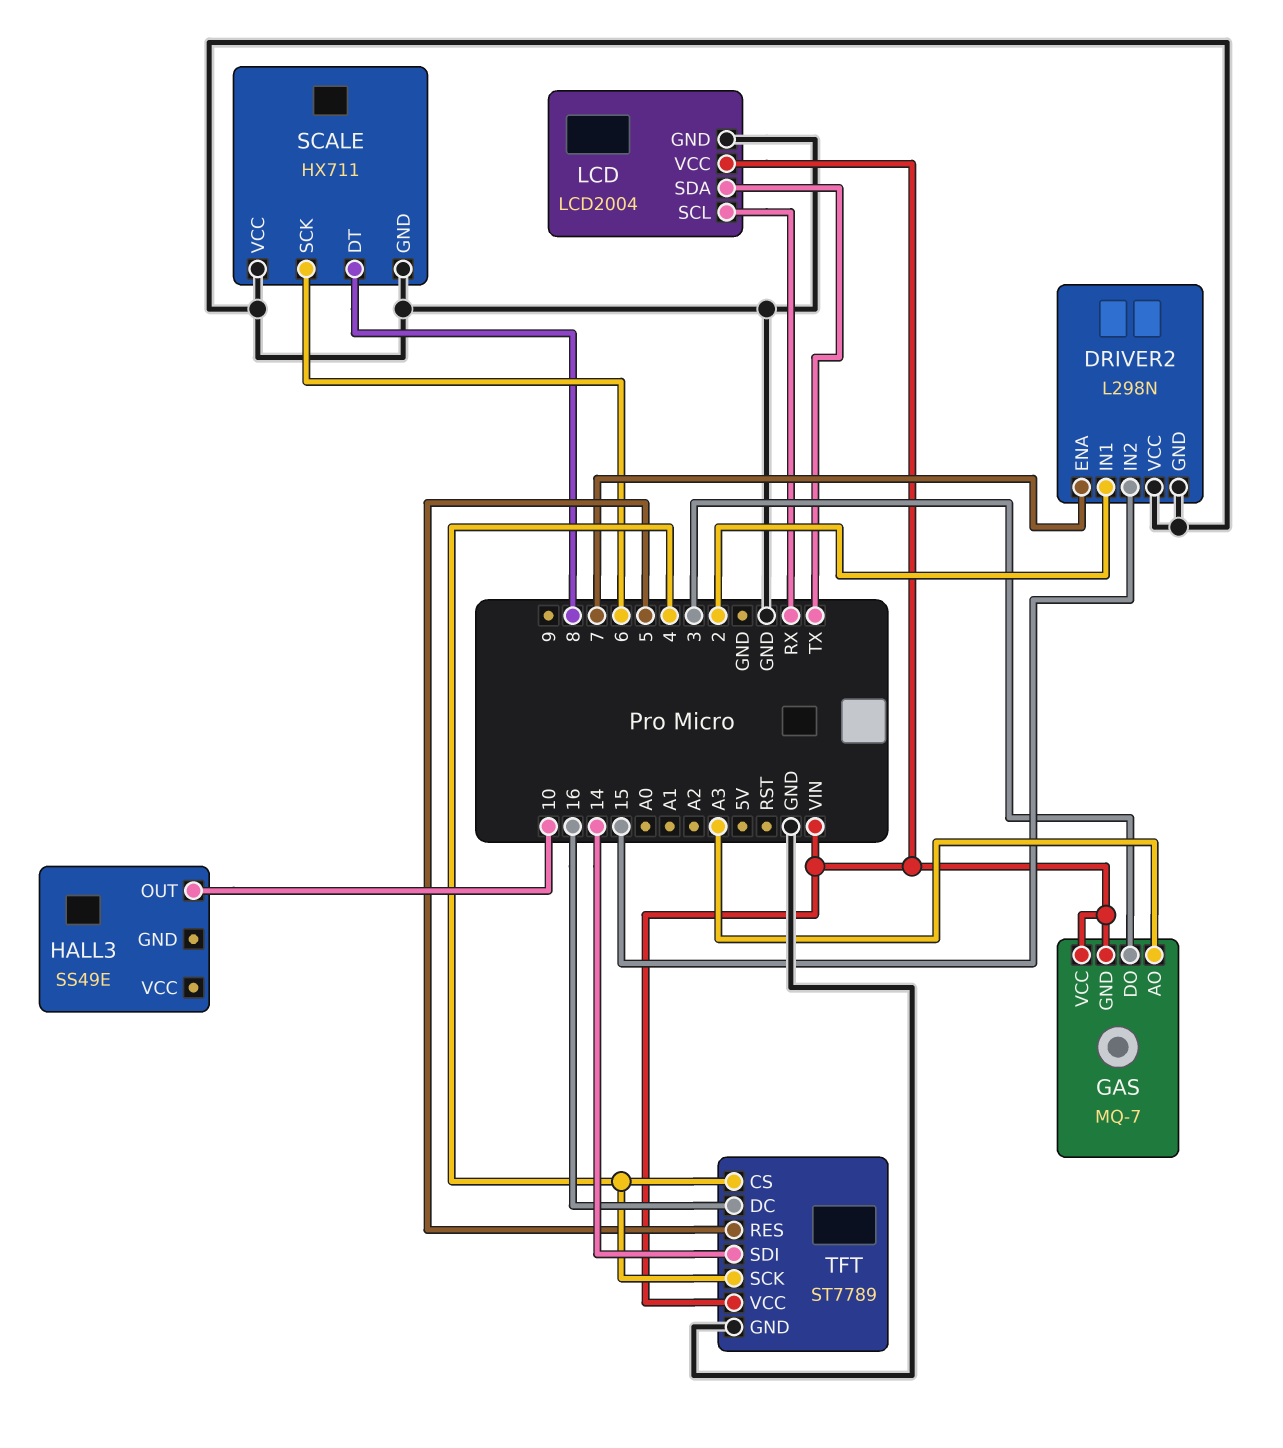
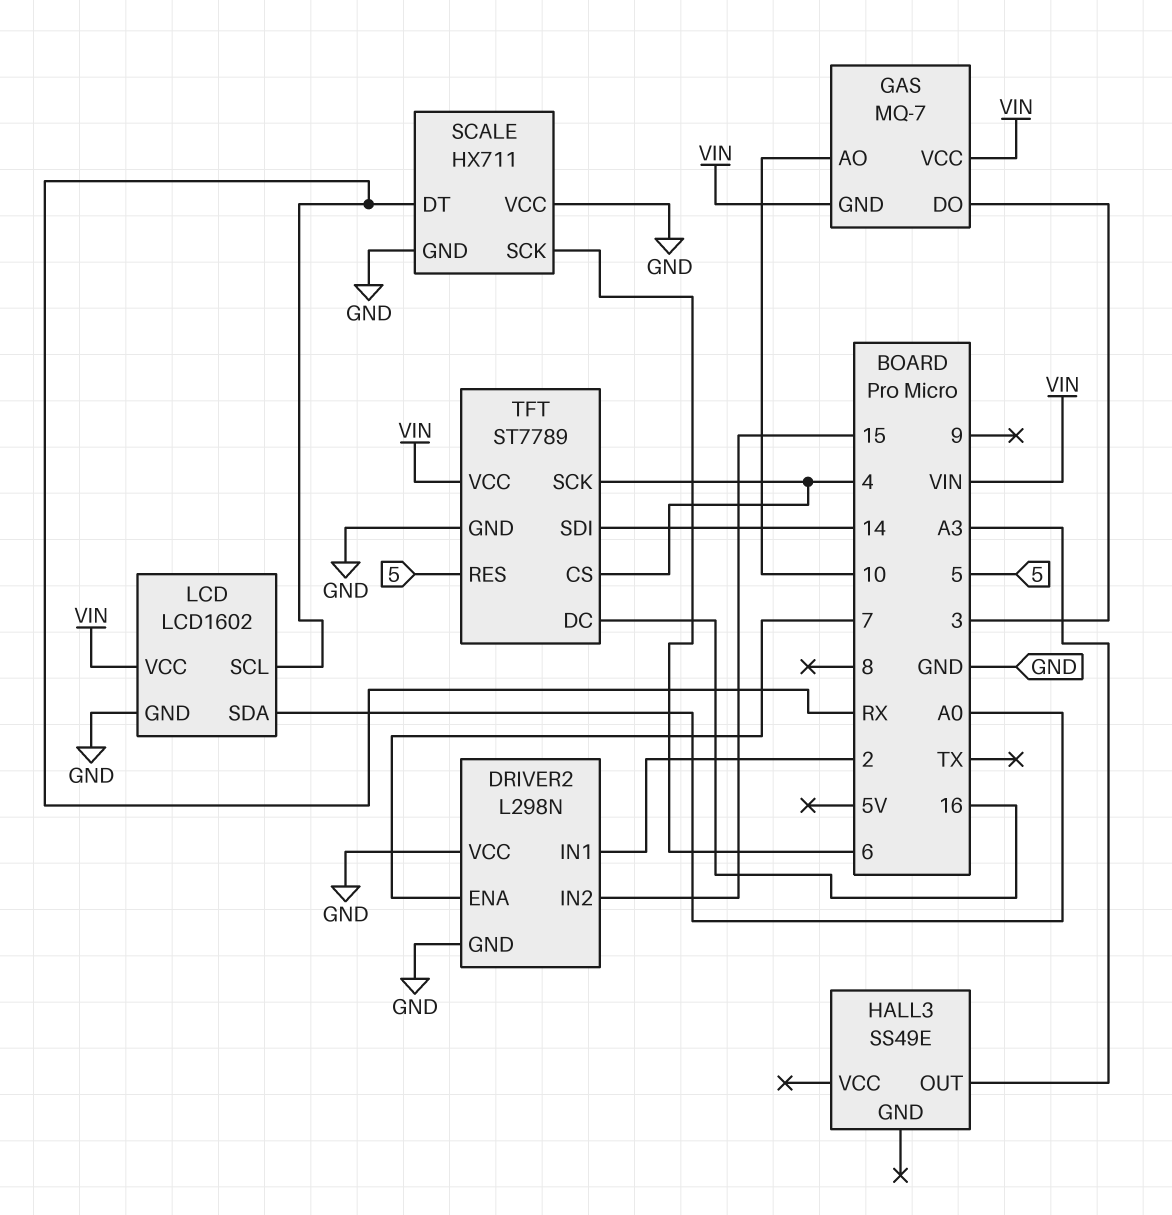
GAS pin AO: A3 -> 10
HALL3 pin OUT: 10 -> A3
LCD: LCD2004 -> LCD1602
LCD pin SDA: TX -> A0
SCALE pin DT: 8 -> RX

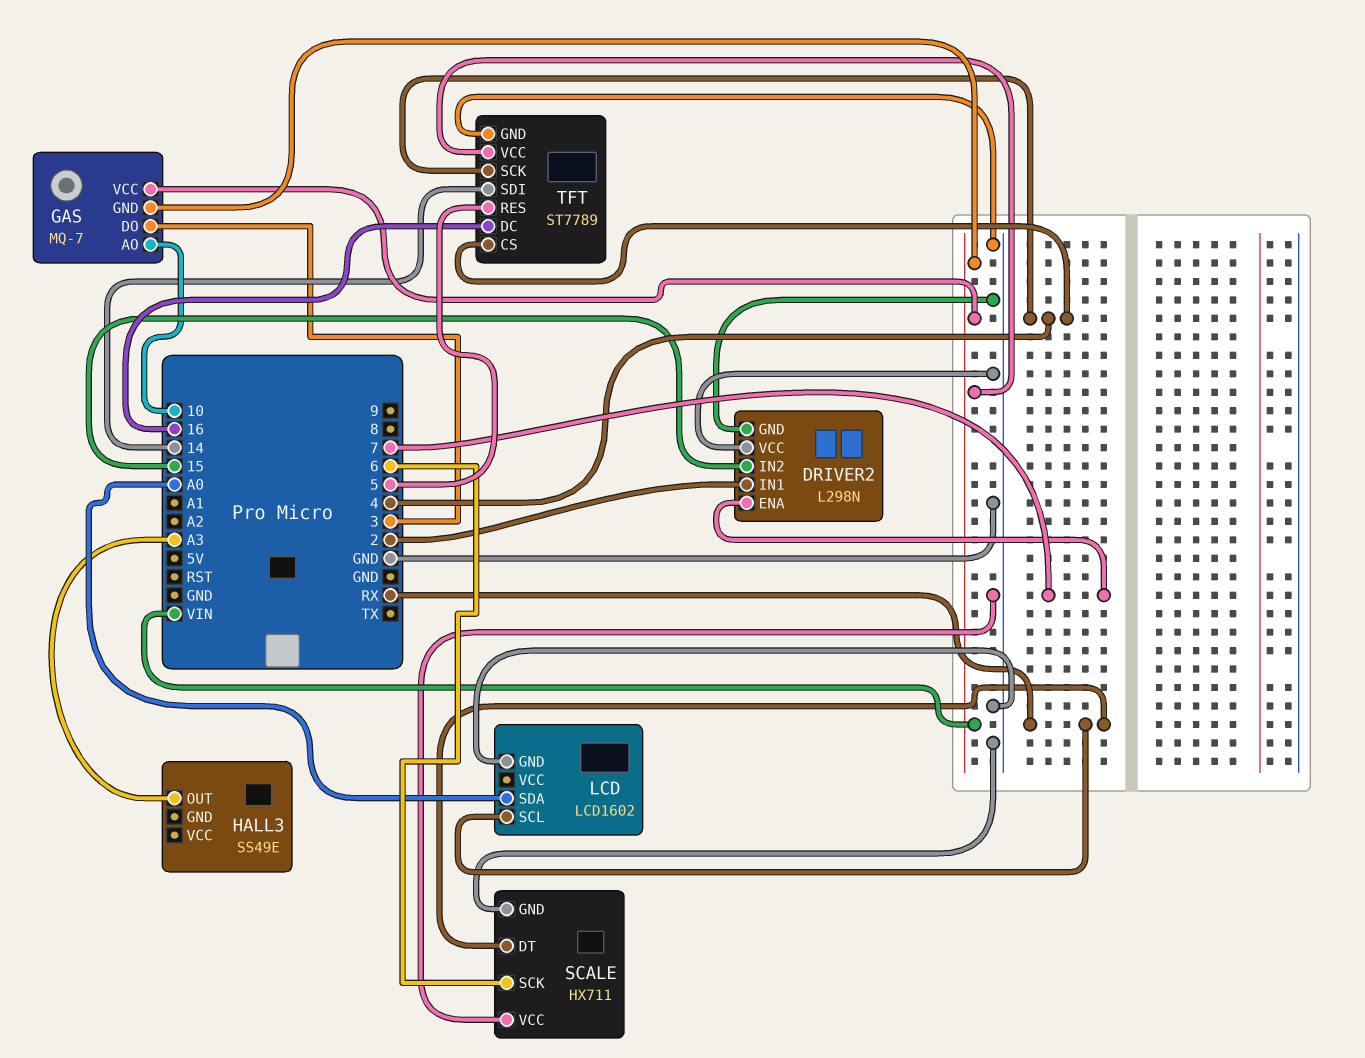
LCD pin VCC: VIN -> none

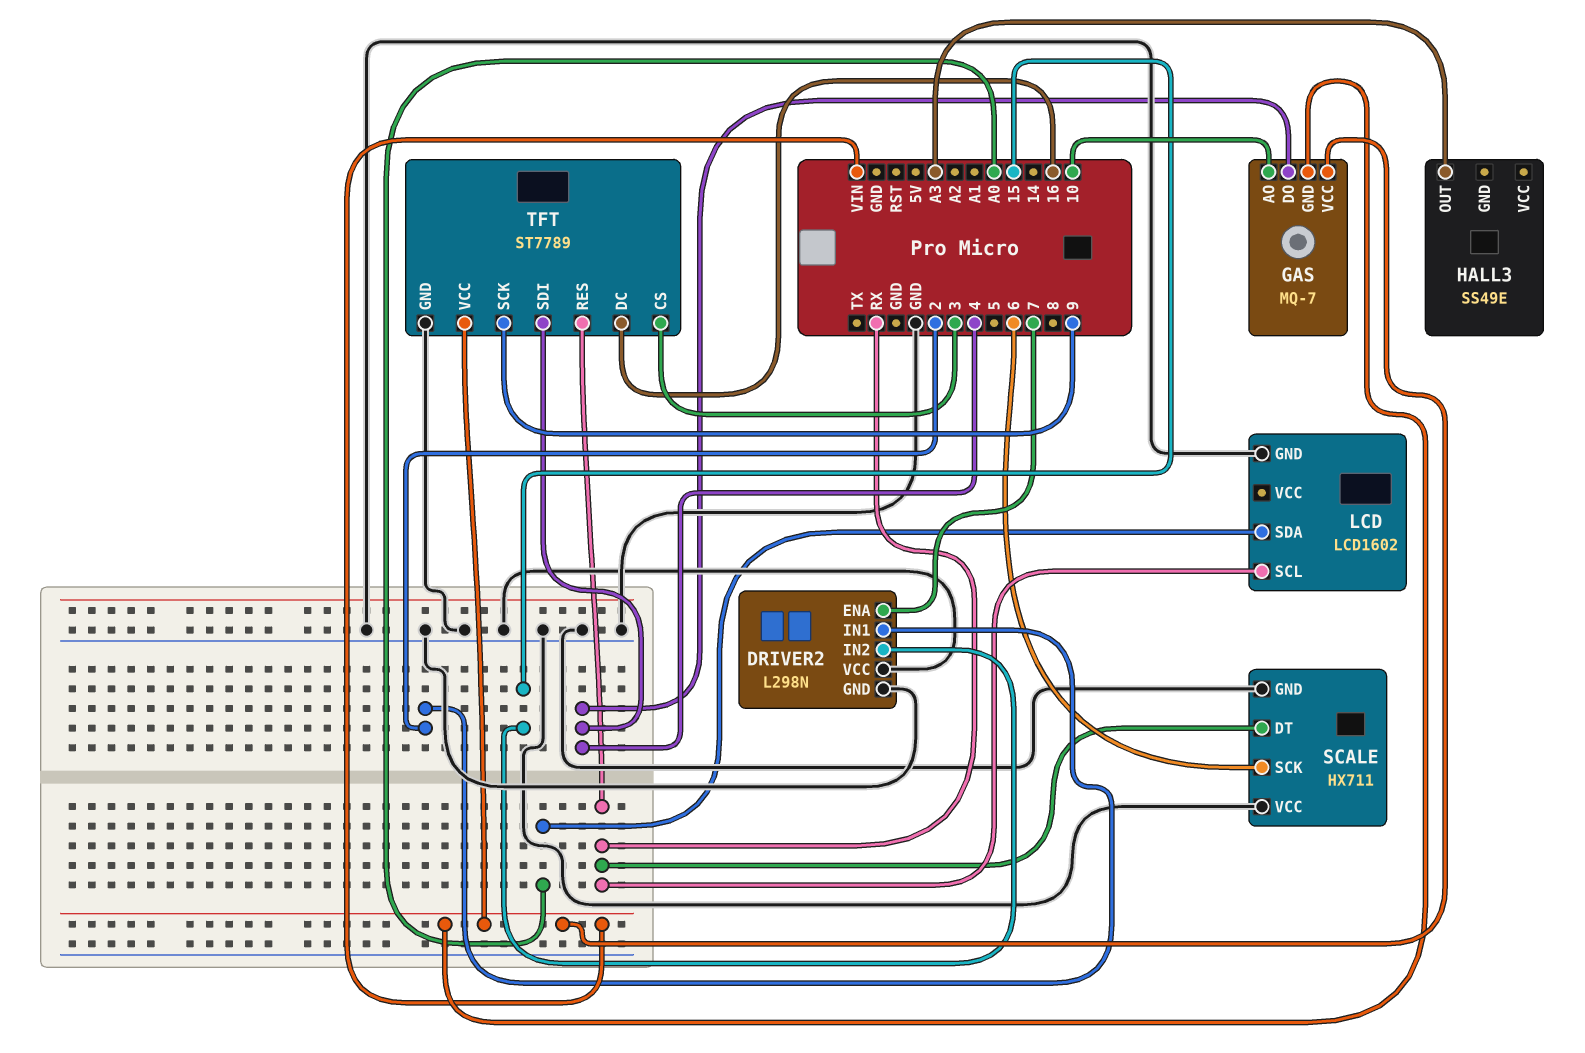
GAS pin DO: 3 -> 4
TFT pin CS: 4 -> 3
TFT pin RES: 5 -> RX
TFT pin SCK: 4 -> 9
TFT pin SDI: 14 -> 4

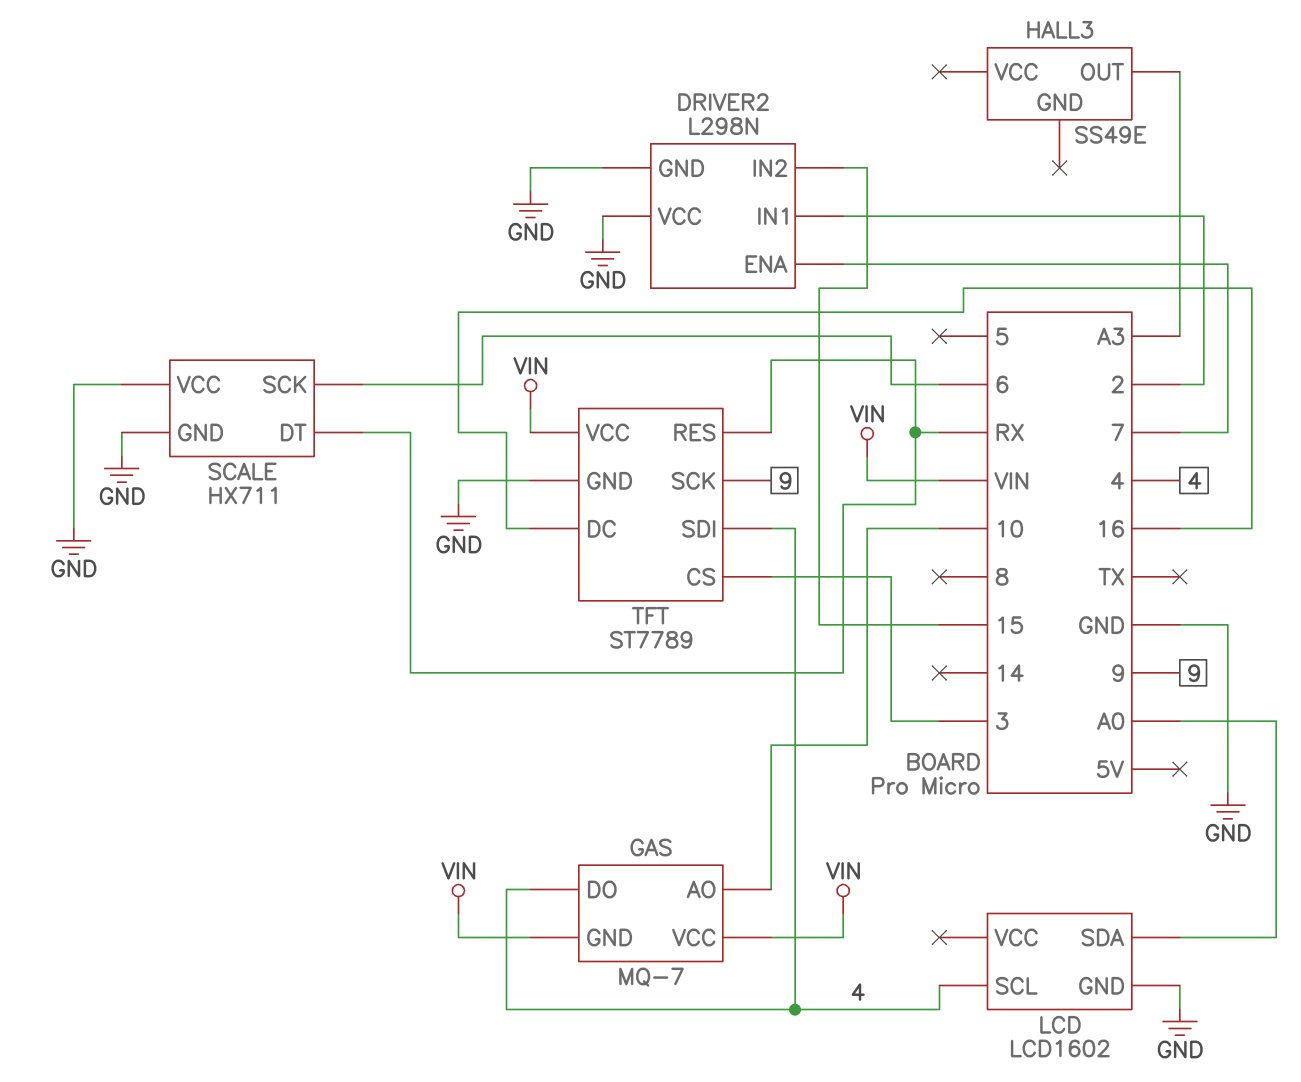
LCD pin SCL: RX -> 4

